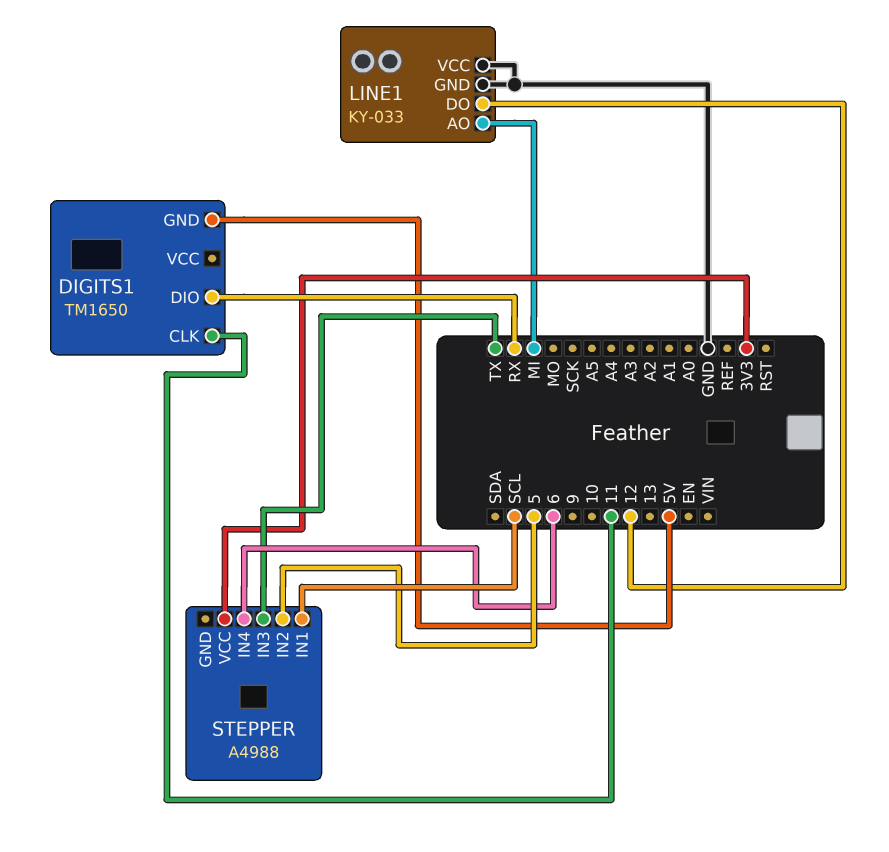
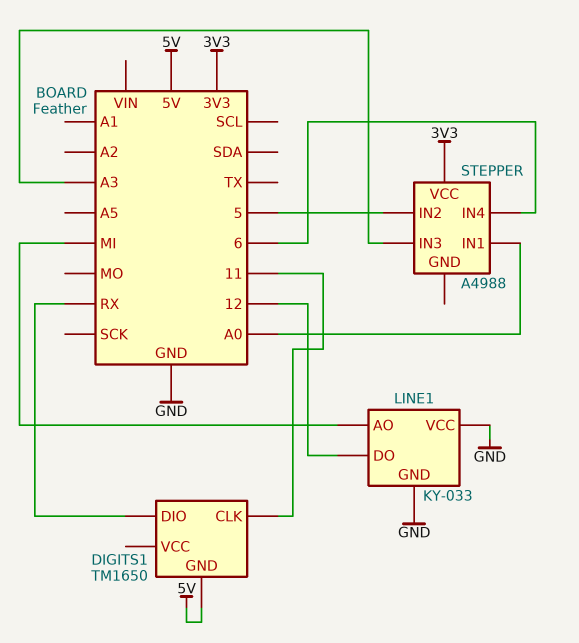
STEPPER pin IN1: SCL -> A0
STEPPER pin IN3: TX -> A3

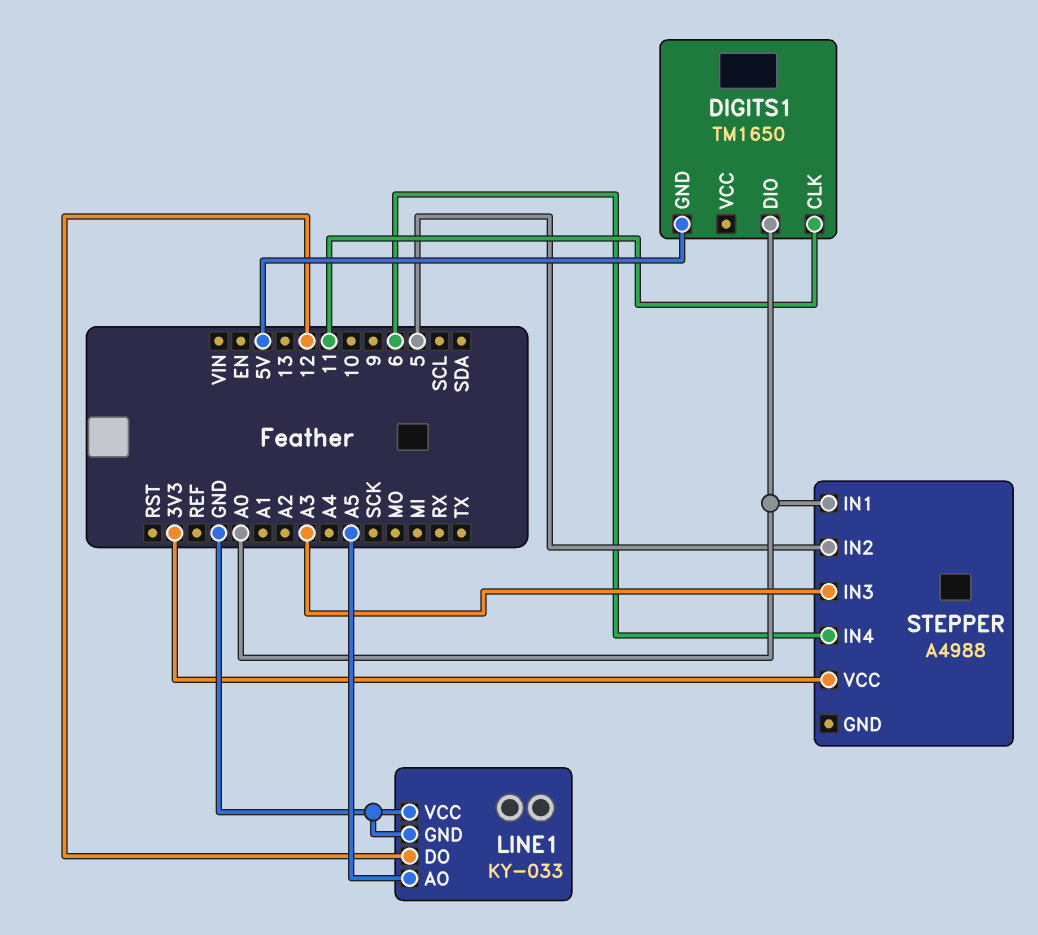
DIGITS1 pin DIO: RX -> A0
LINE1 pin AO: MI -> A5

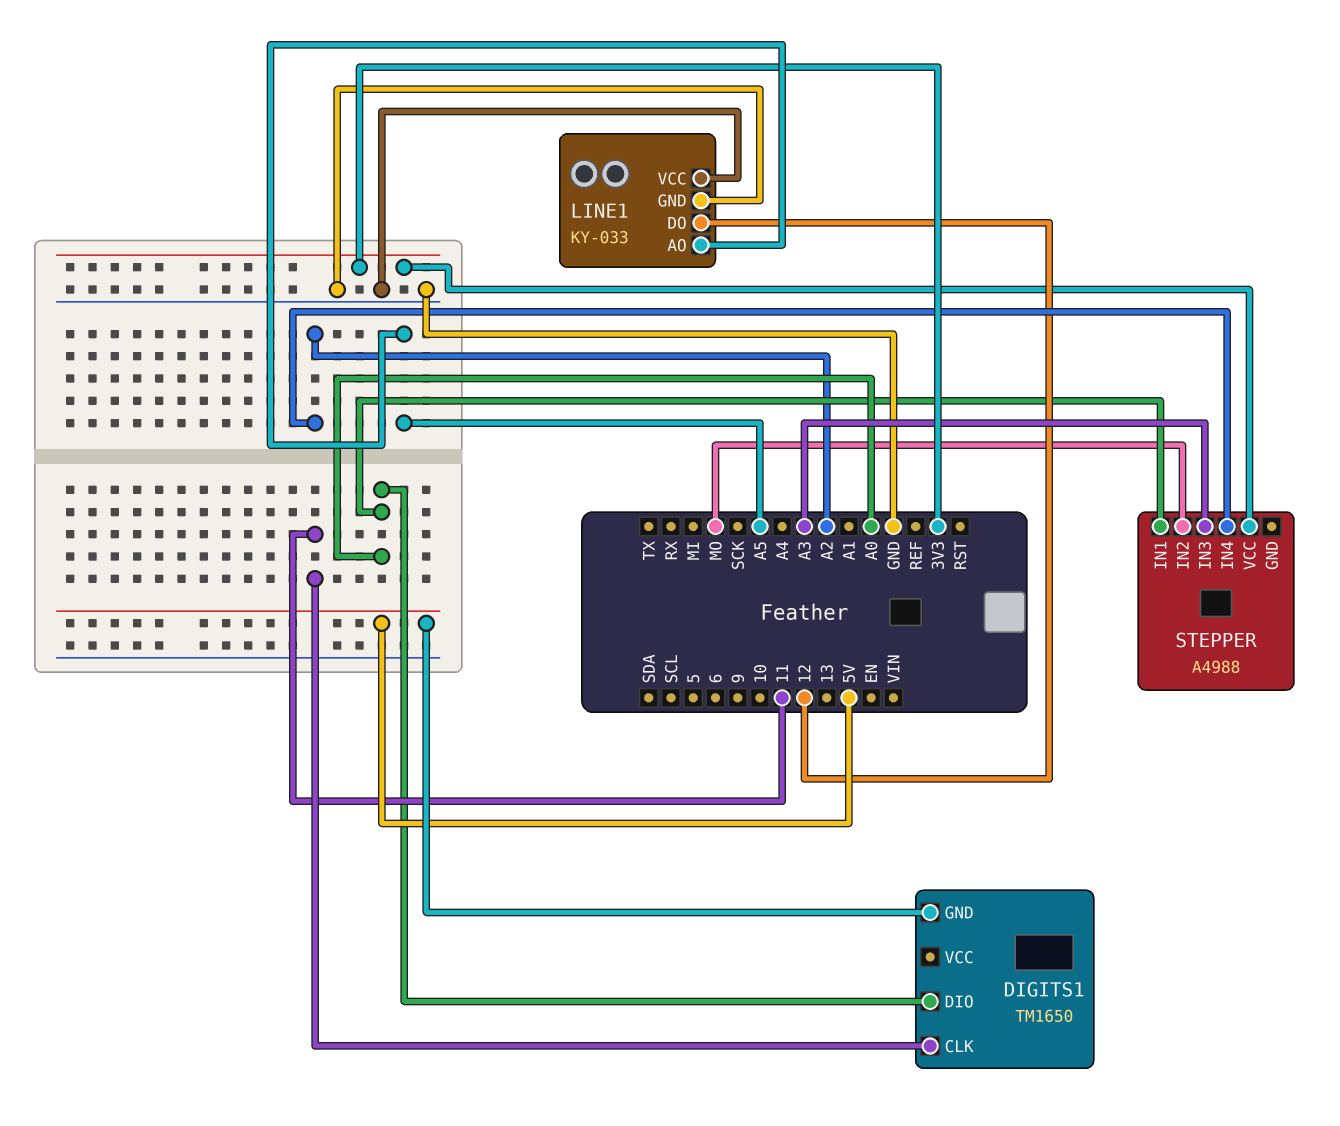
STEPPER pin IN2: 5 -> MO
STEPPER pin IN4: 6 -> A2

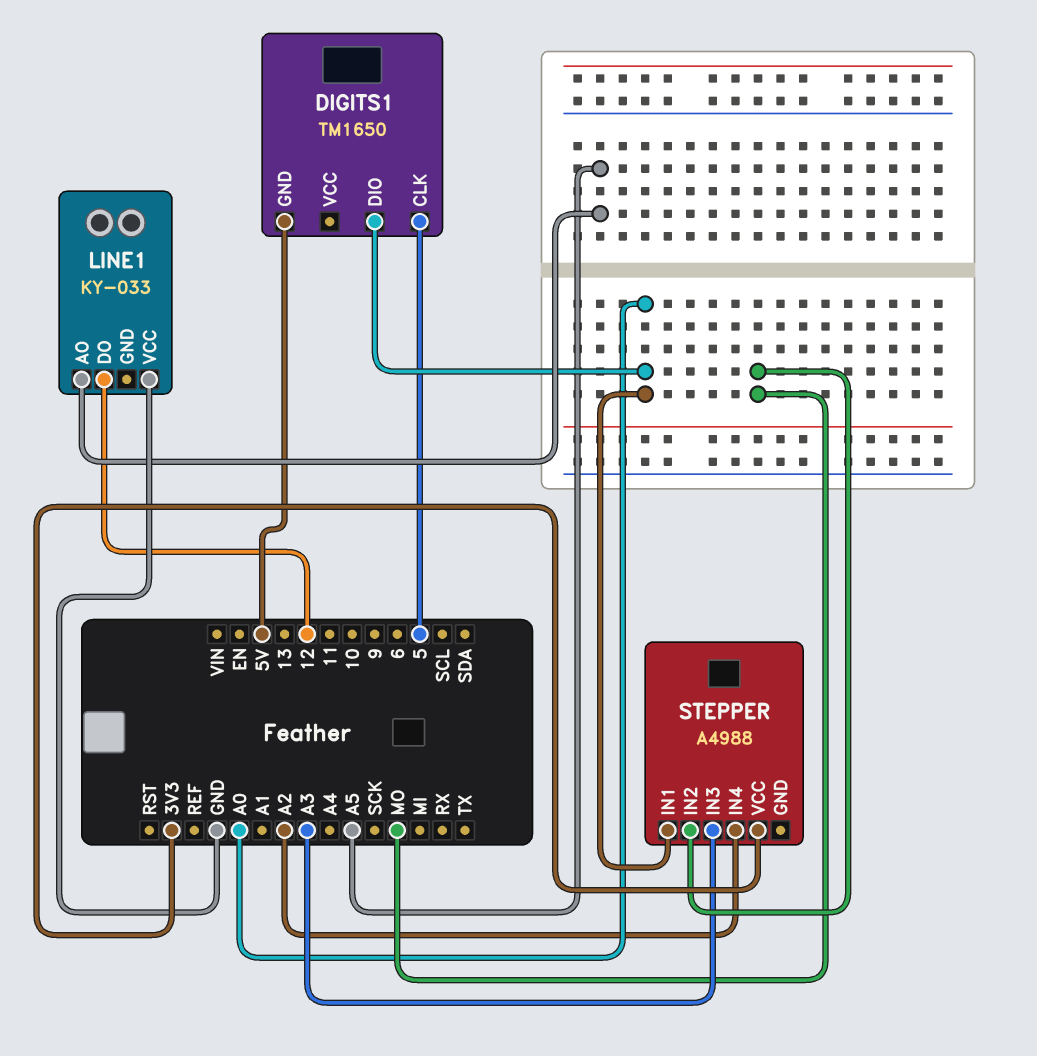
DIGITS1 pin CLK: 11 -> 5
LINE1 pin GND: GND -> none

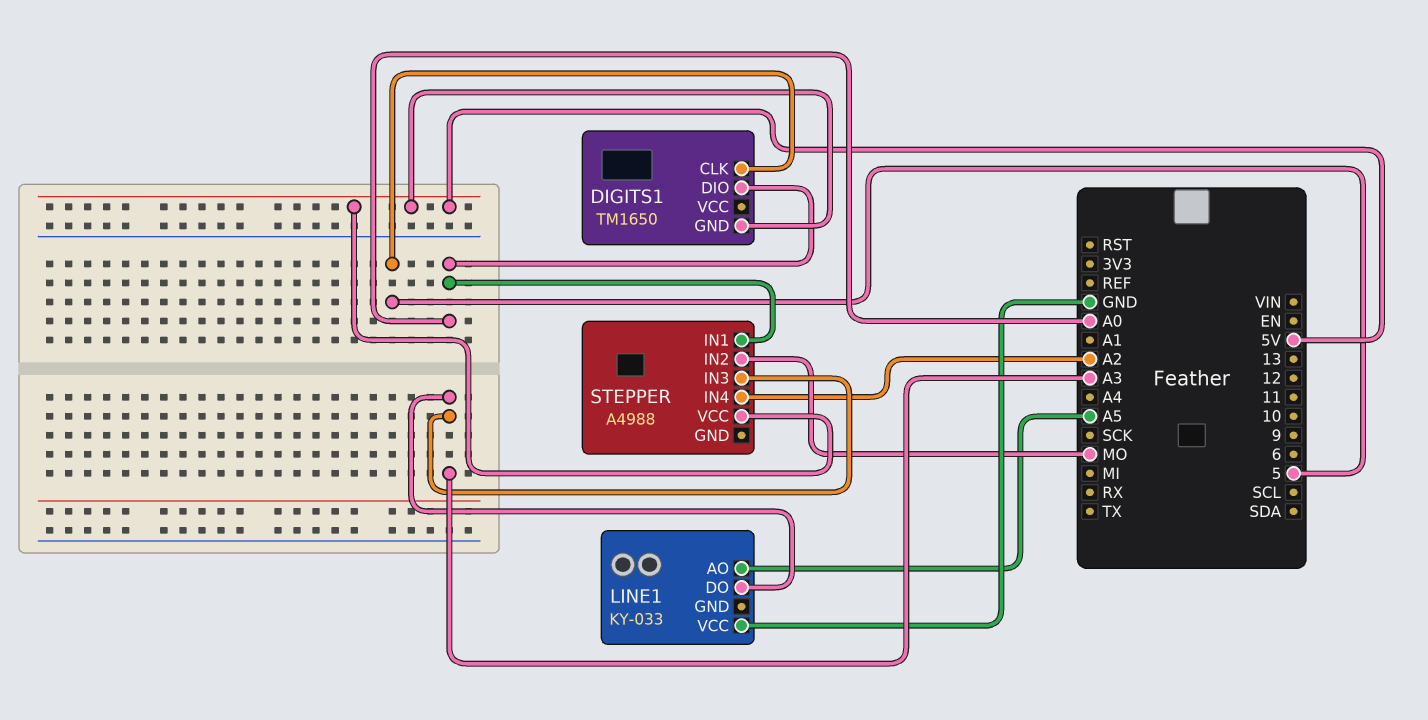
LINE1 pin DO: 12 -> A3
STEPPER pin VCC: 3V3 -> 5V

